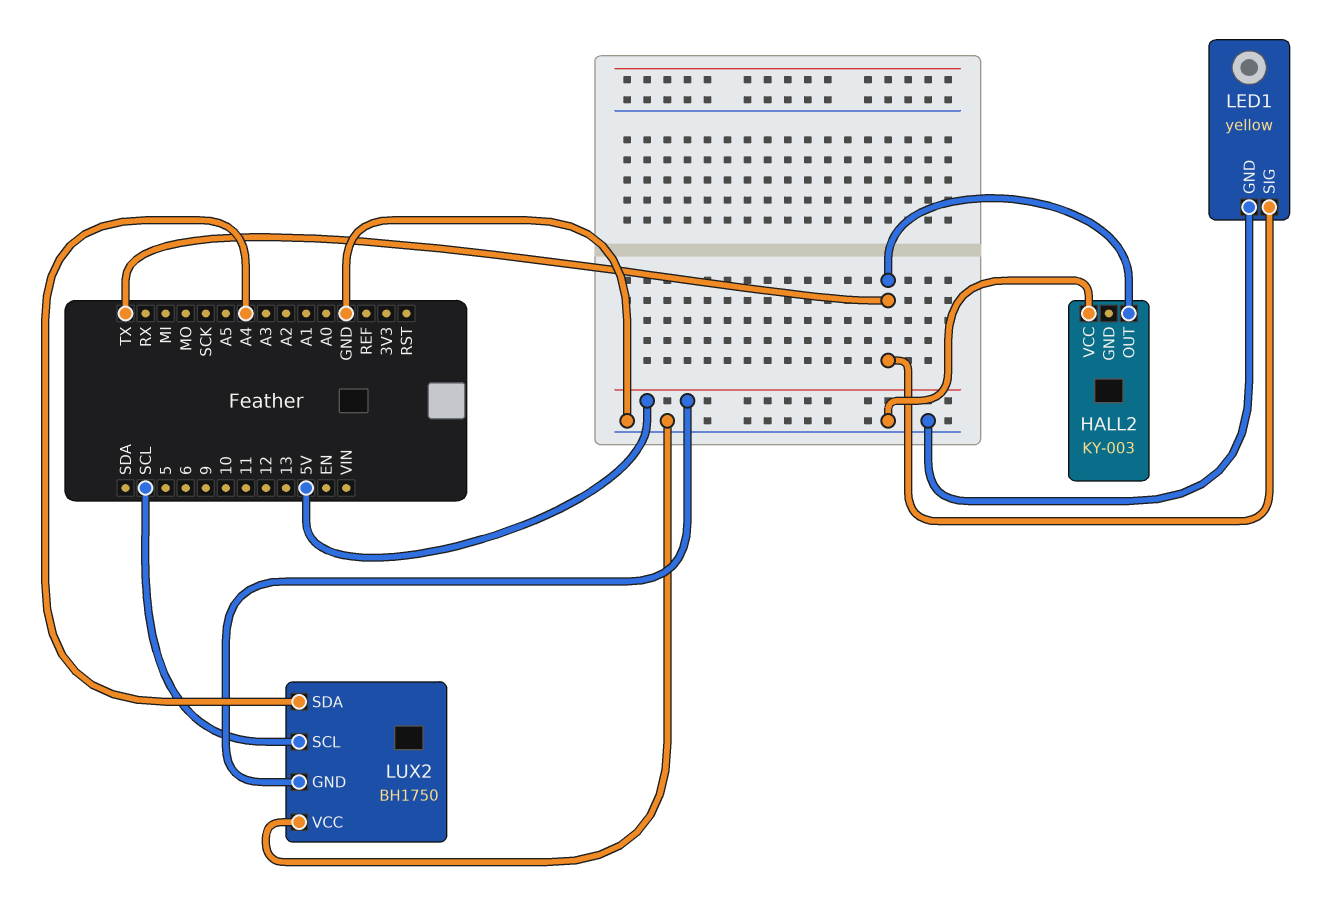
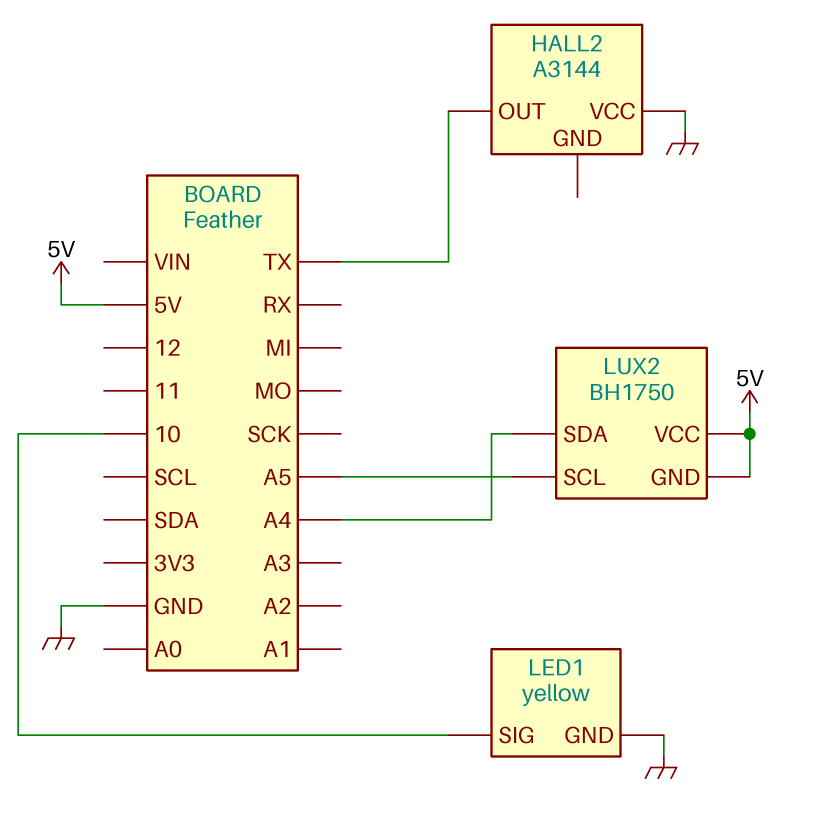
HALL2: KY-003 -> A3144
LED1 pin SIG: TX -> 10
LUX2 pin SCL: SCL -> A5
LUX2 pin VCC: GND -> 5V

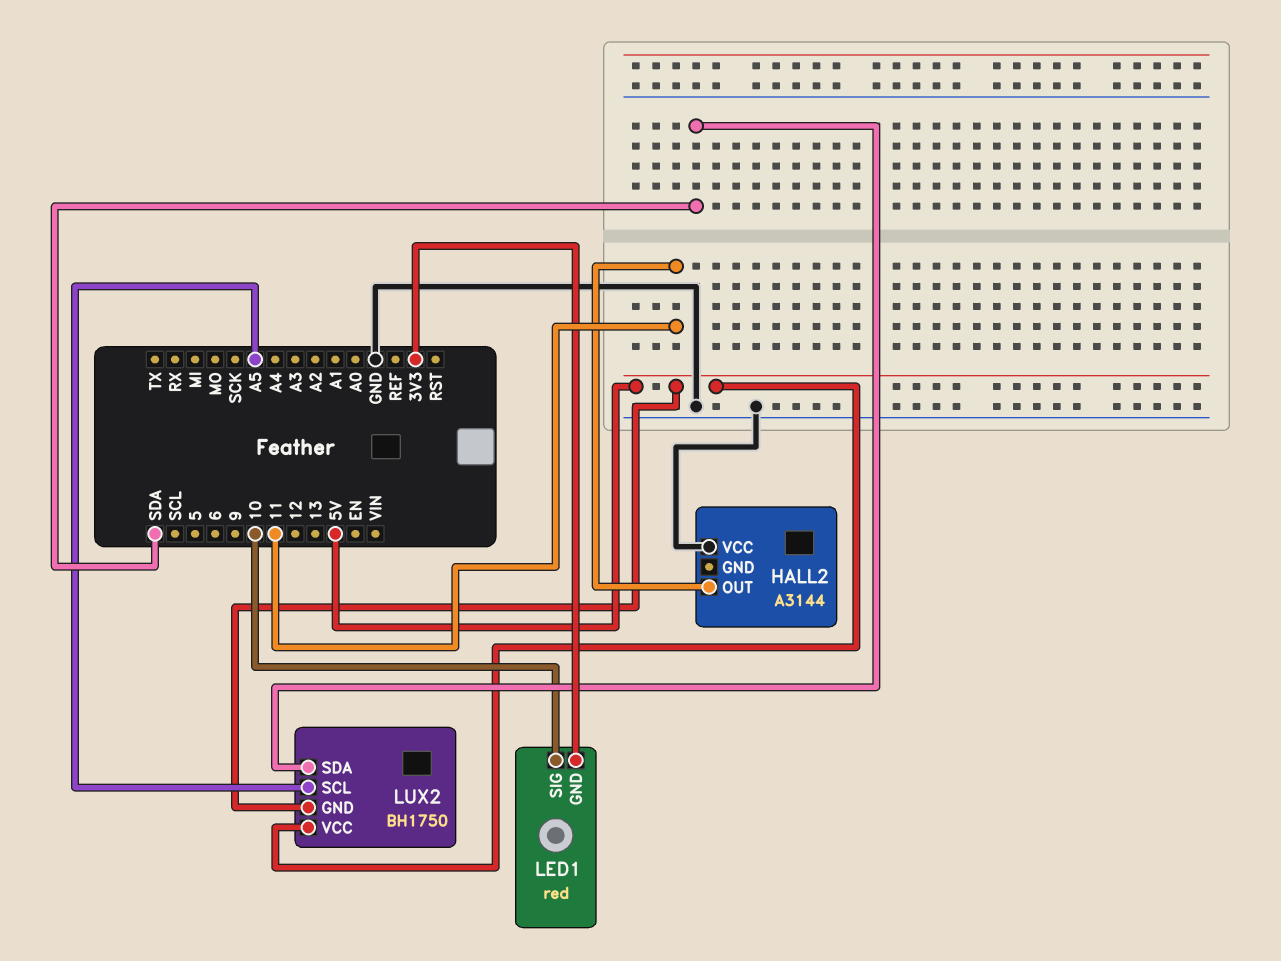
HALL2 pin OUT: TX -> 11
LED1: yellow -> red
LED1 pin GND: GND -> 3V3
LUX2 pin SDA: A4 -> SDA

